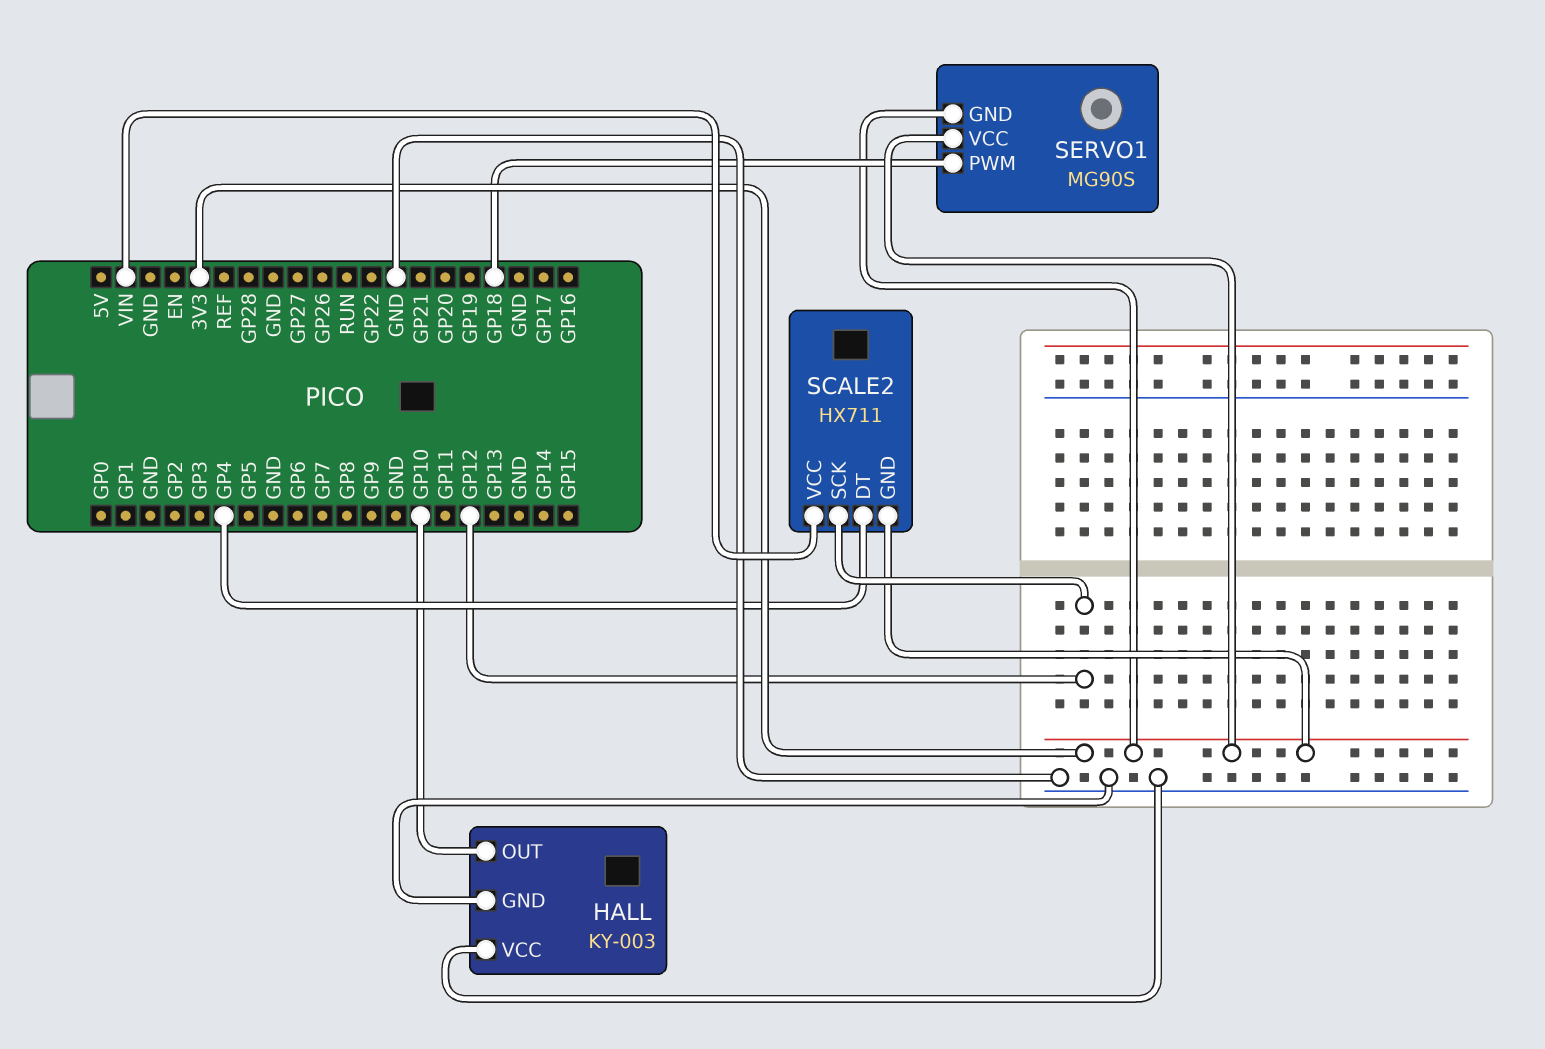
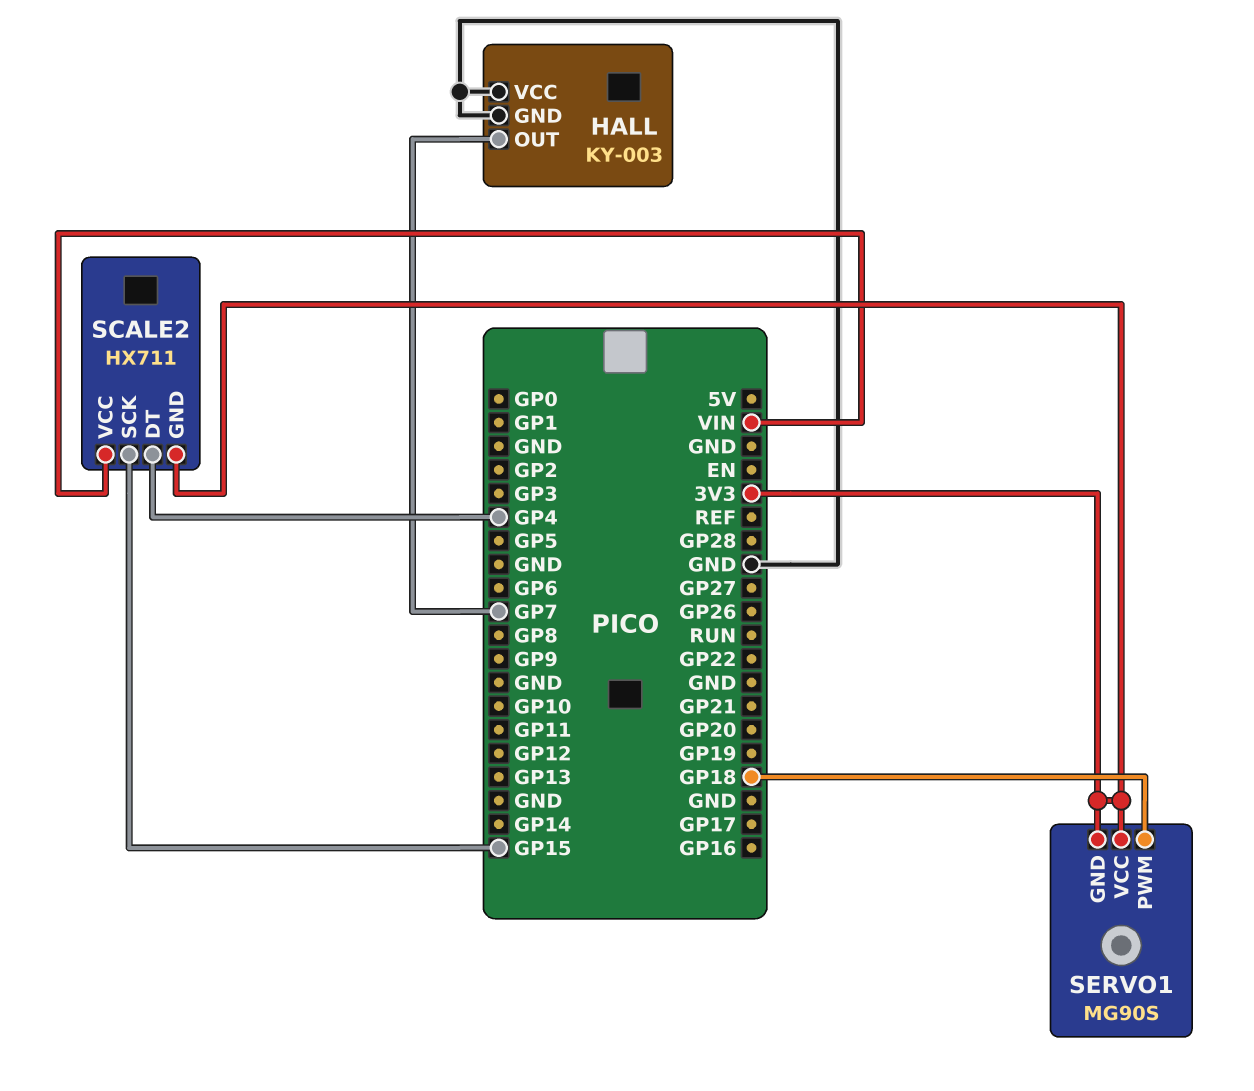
HALL pin OUT: GP10 -> GP7
SCALE2 pin SCK: GP12 -> GP15

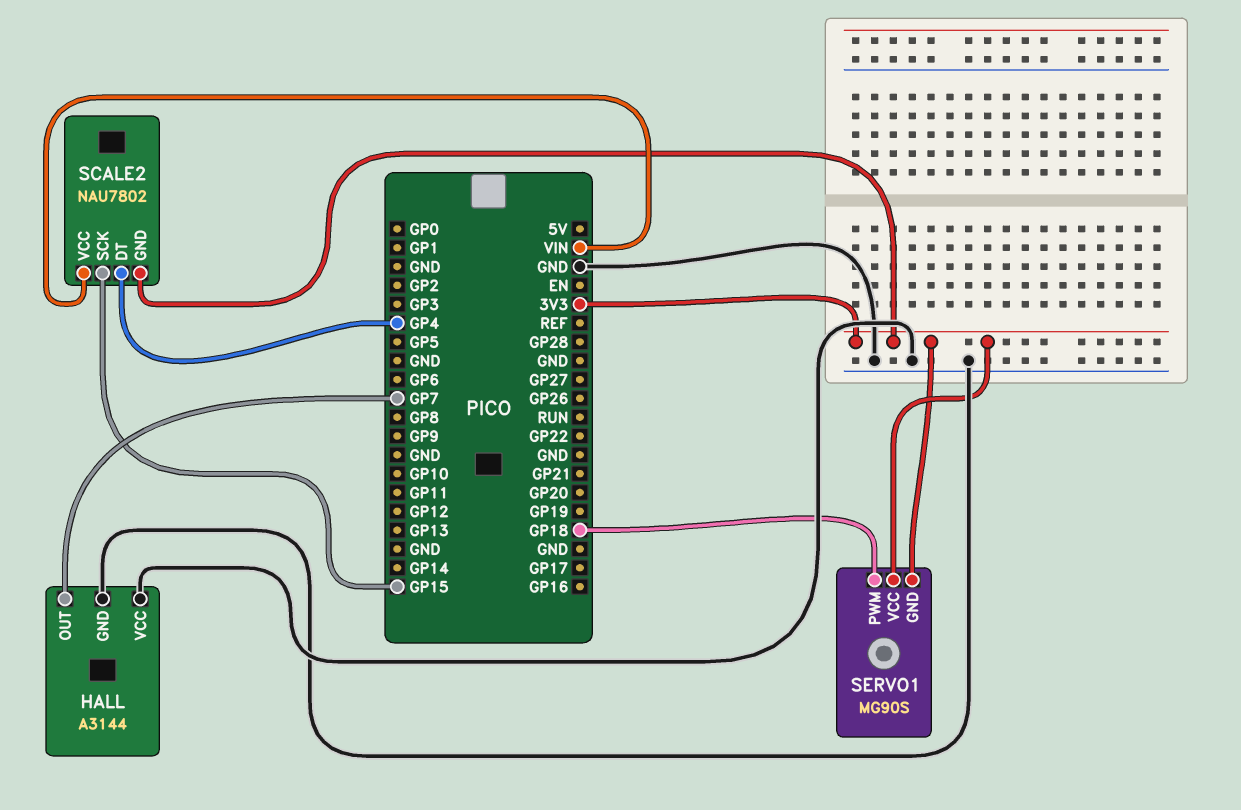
HALL: KY-003 -> A3144
SCALE2: HX711 -> NAU7802

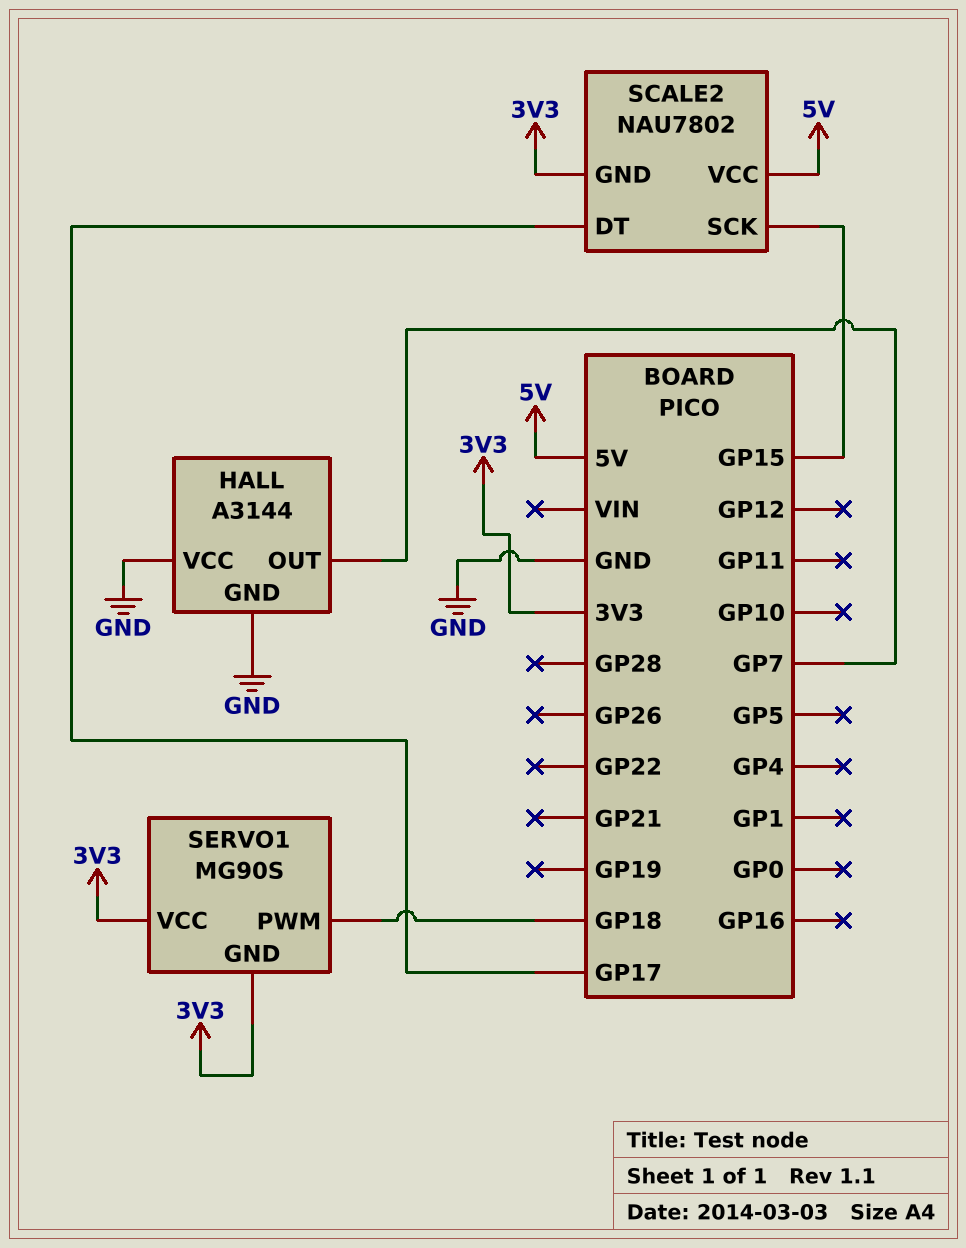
SCALE2 pin DT: GP4 -> GP17
SCALE2 pin VCC: VIN -> 5V

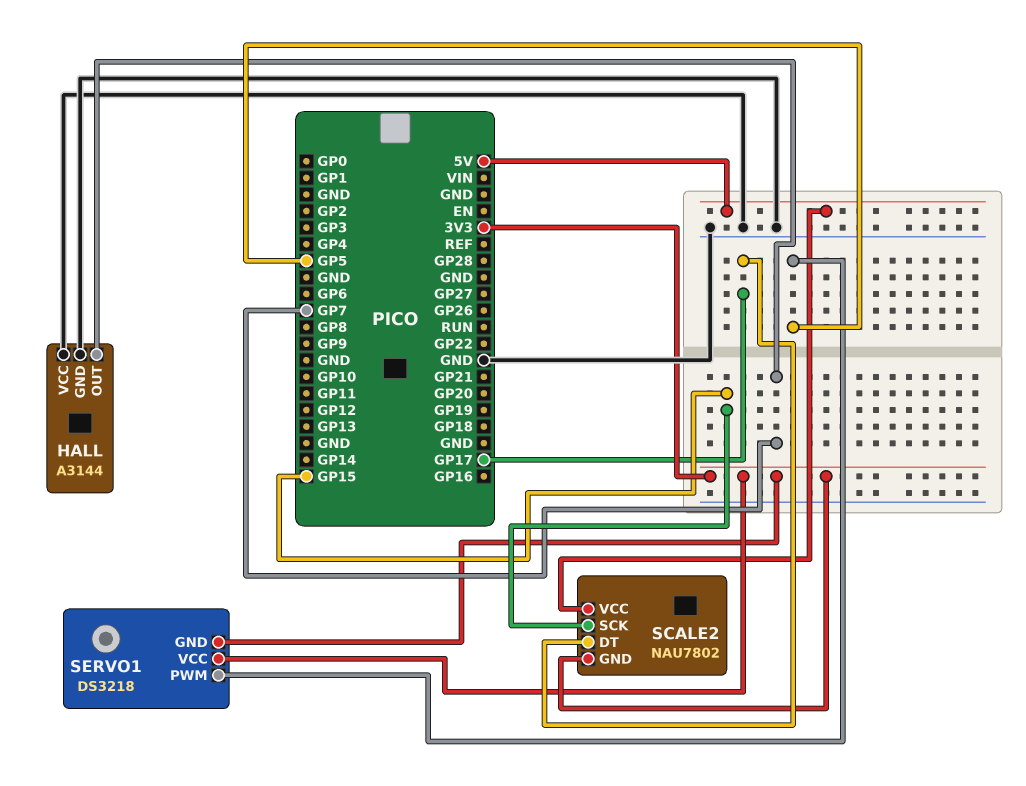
SERVO1: MG90S -> DS3218
SERVO1 pin PWM: GP18 -> GP5

